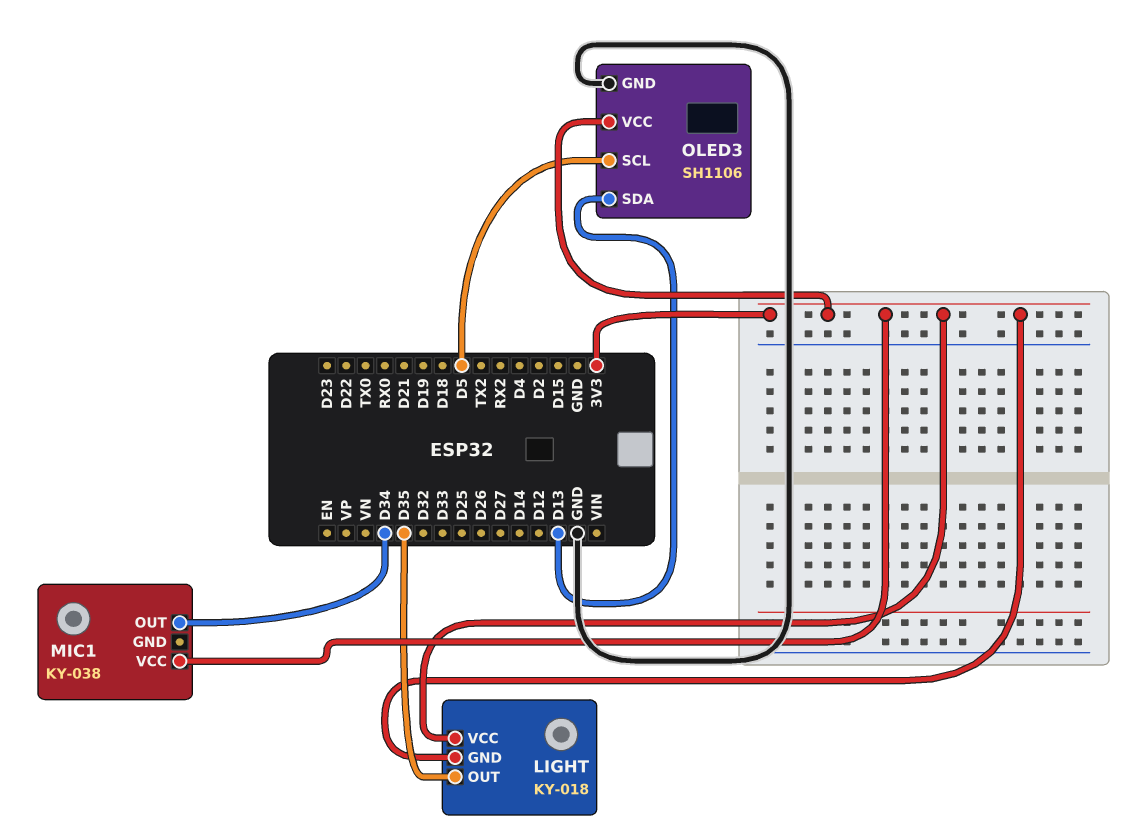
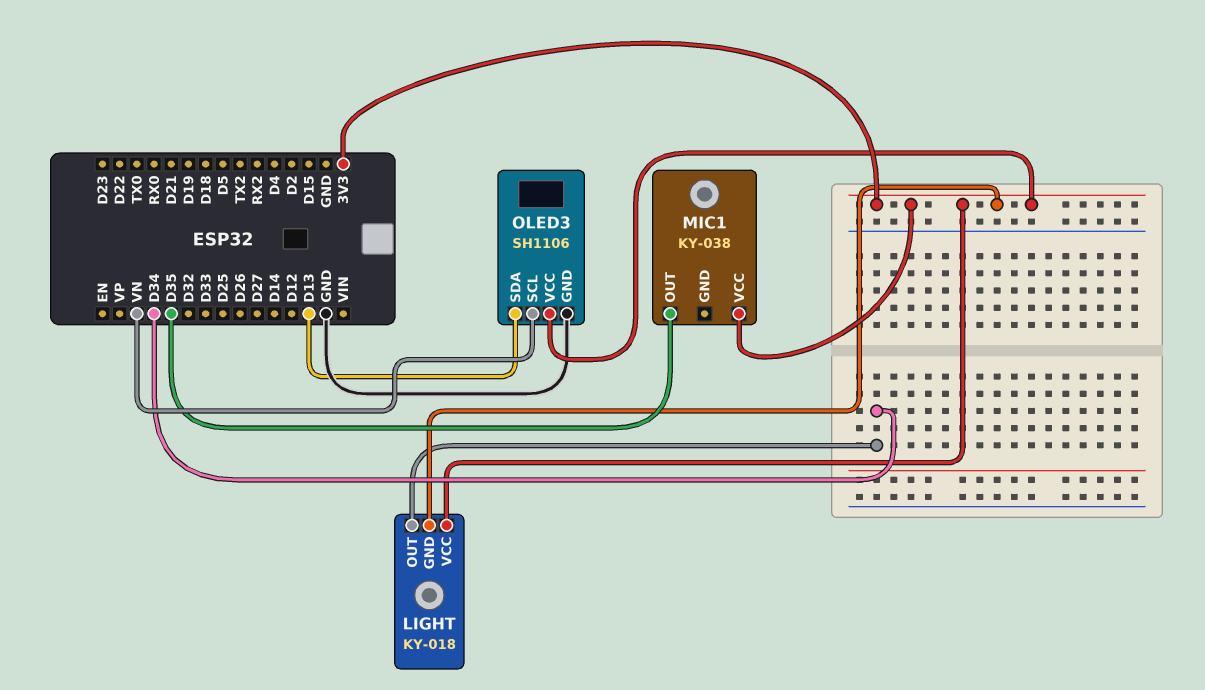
LIGHT pin OUT: D35 -> D34
MIC1 pin OUT: D34 -> D35
OLED3 pin SCL: D5 -> VN

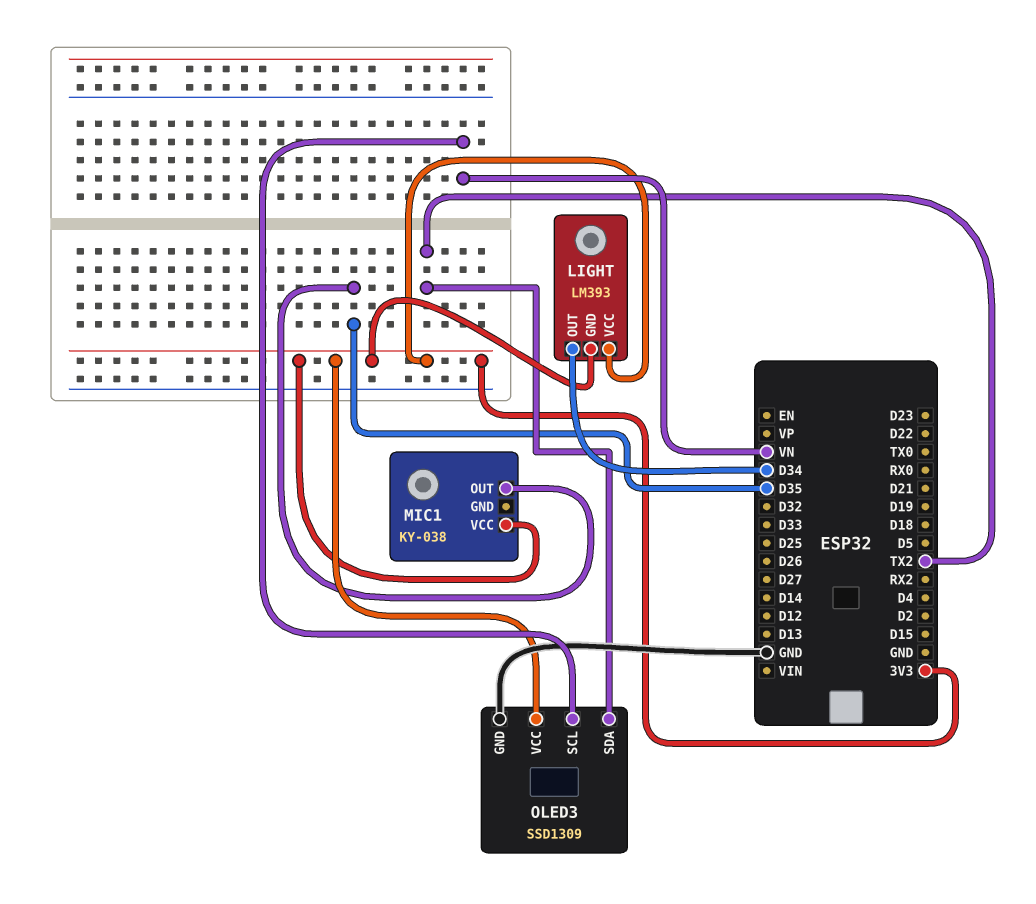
LIGHT: KY-018 -> LM393
OLED3: SH1106 -> SSD1309
OLED3 pin SDA: D13 -> TX2

